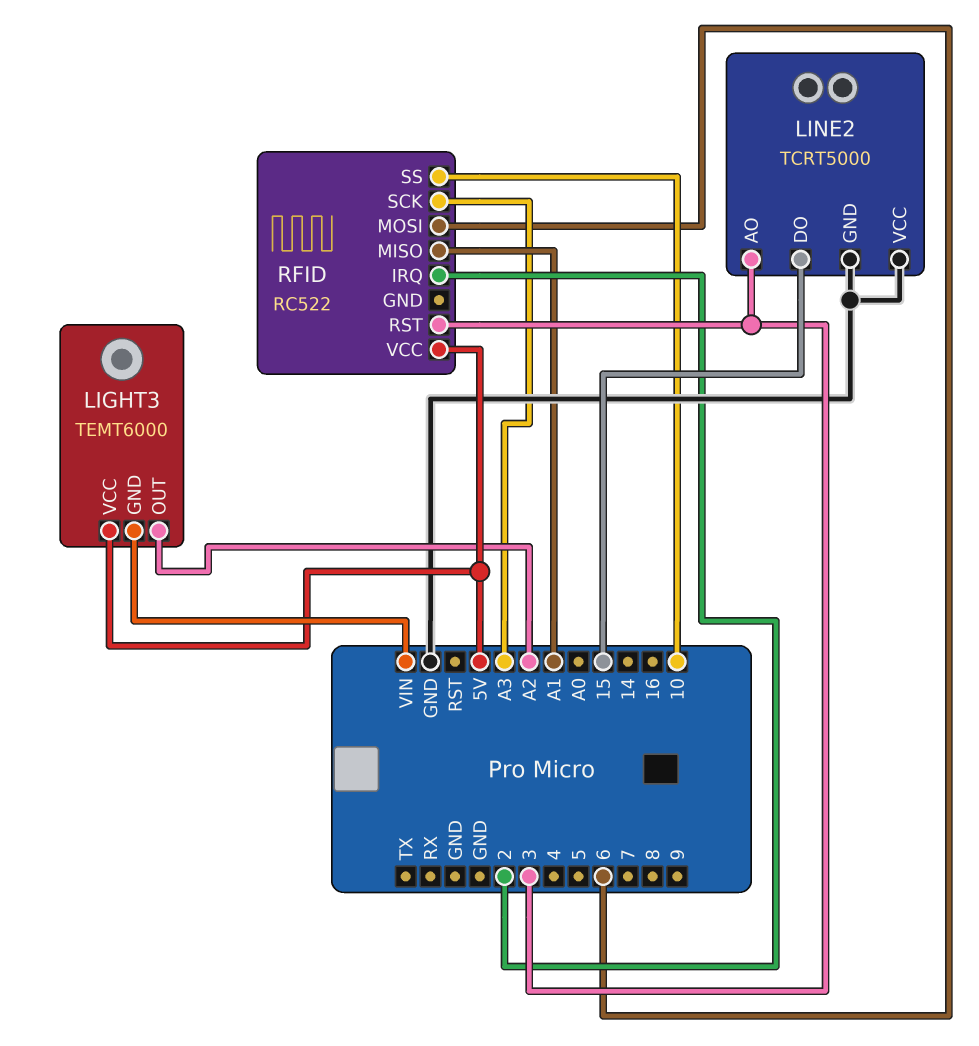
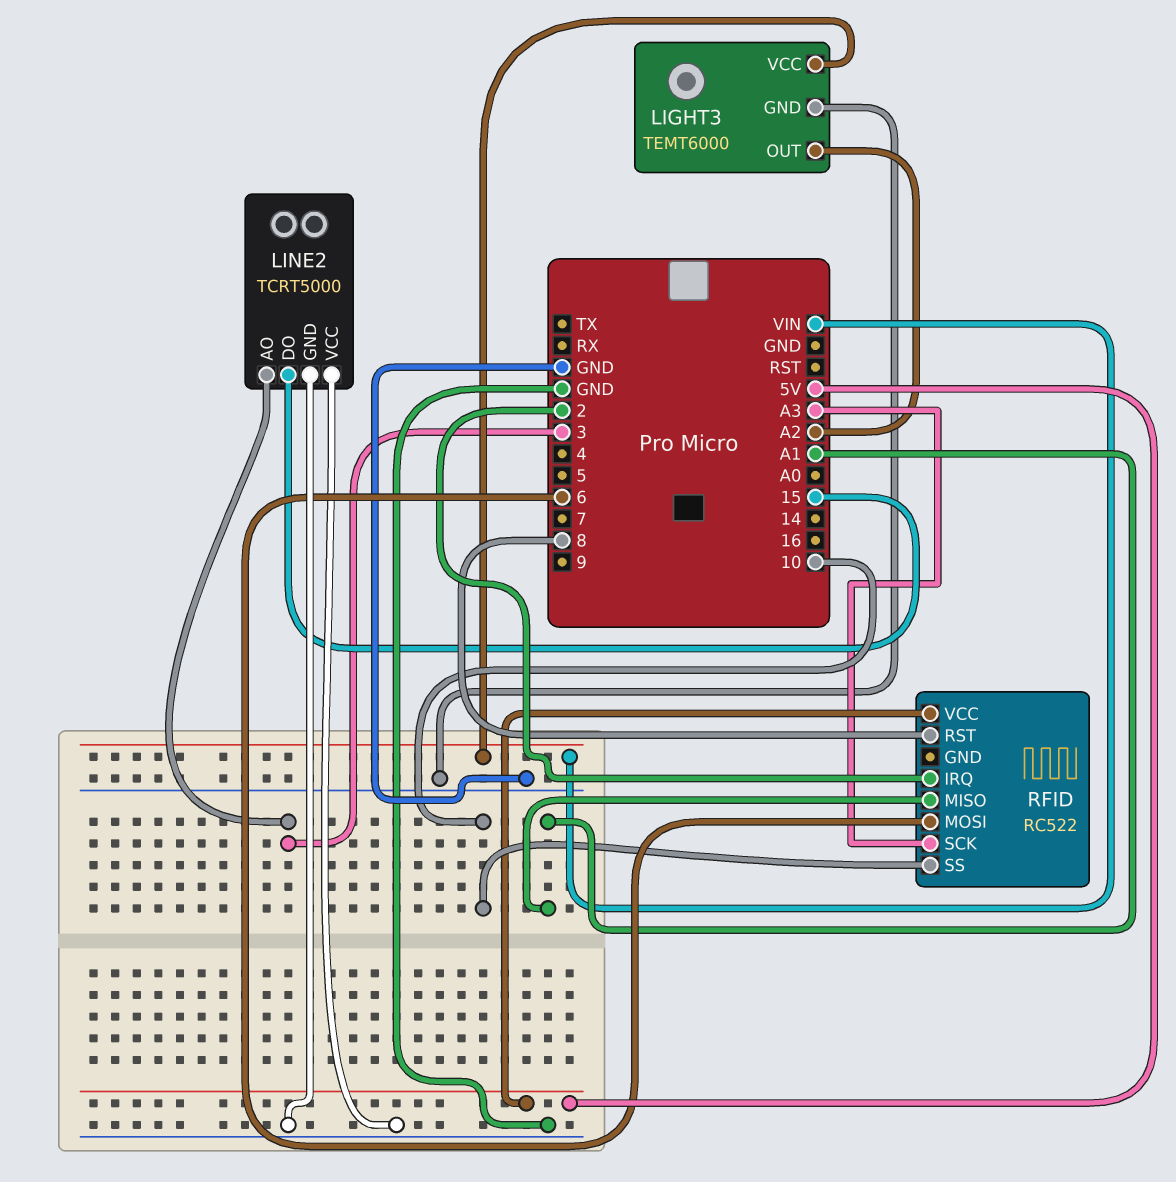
LIGHT3 pin GND: VIN -> GND
LIGHT3 pin VCC: 5V -> VIN
RFID pin RST: 3 -> 8

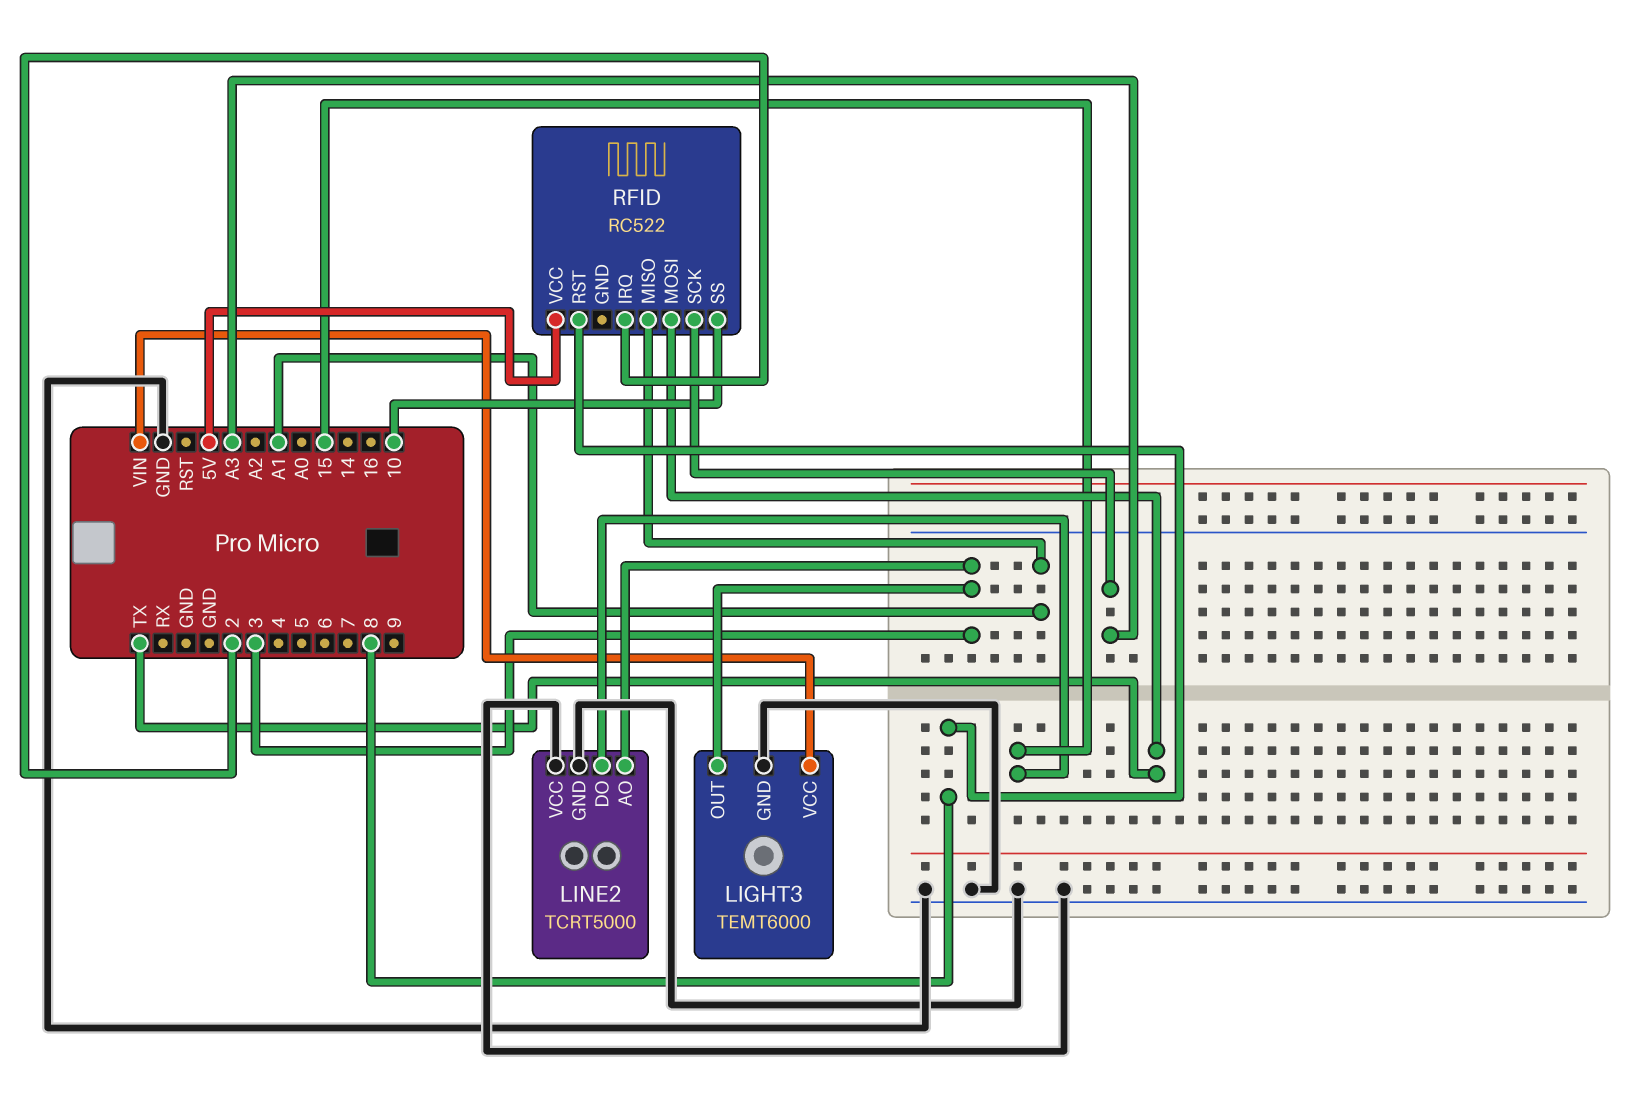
LIGHT3 pin OUT: A2 -> 3
RFID pin MOSI: 6 -> TX

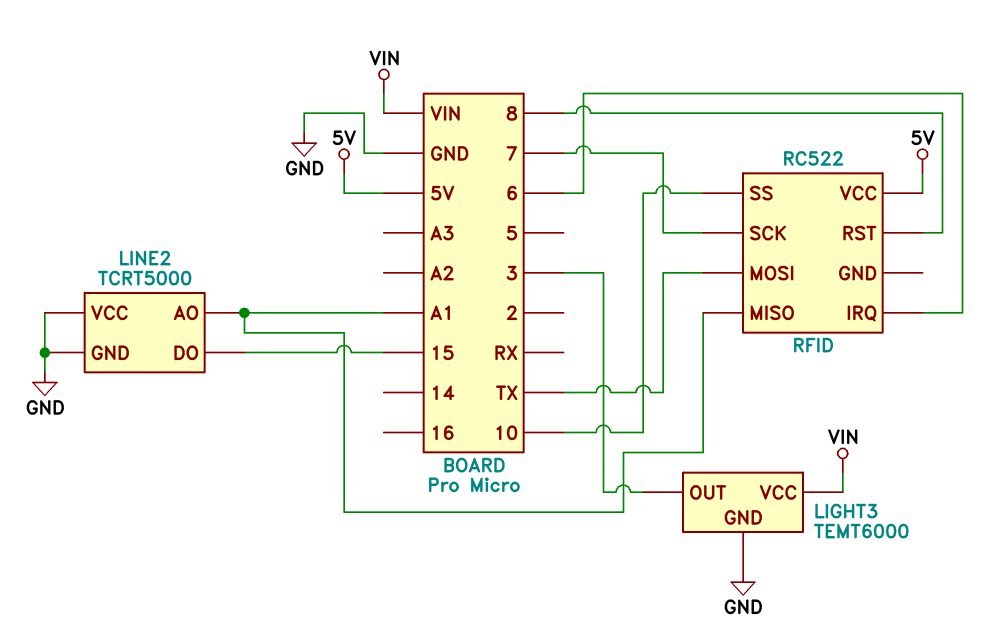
LINE2 pin AO: 3 -> A1
RFID pin IRQ: 2 -> 6
RFID pin SCK: A3 -> 7

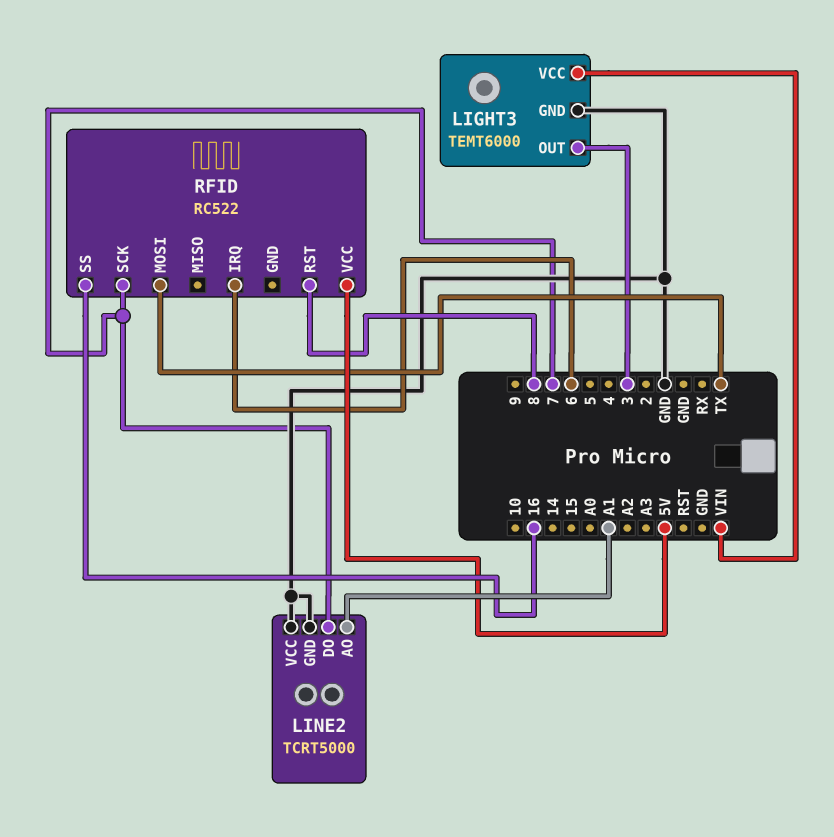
LINE2 pin DO: 15 -> 7
RFID pin MISO: A1 -> none
RFID pin SS: 10 -> 16

